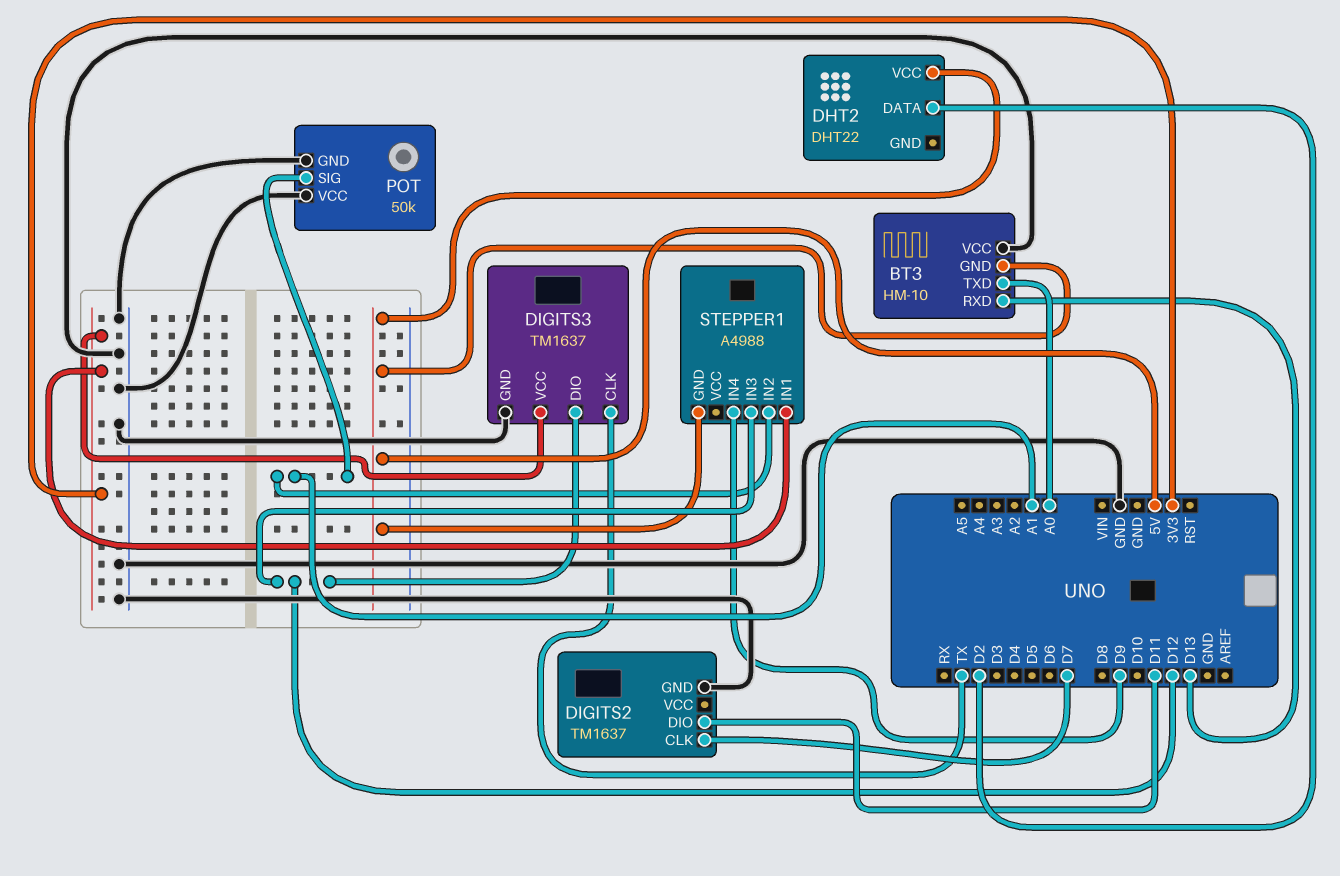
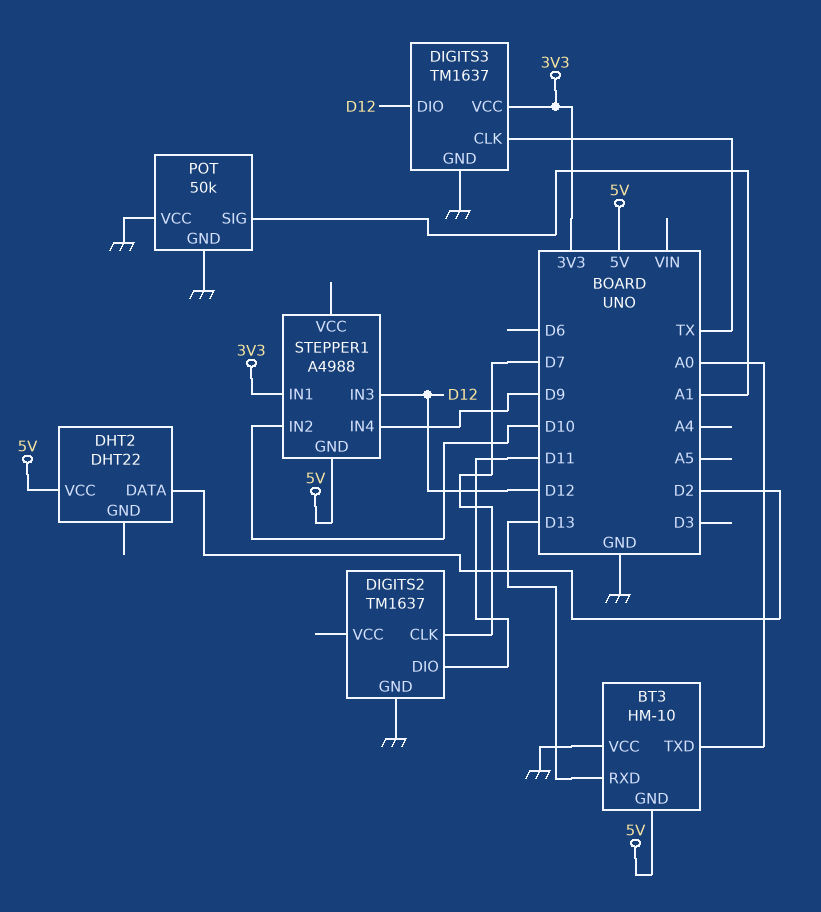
STEPPER1 pin IN2: A1 -> D10

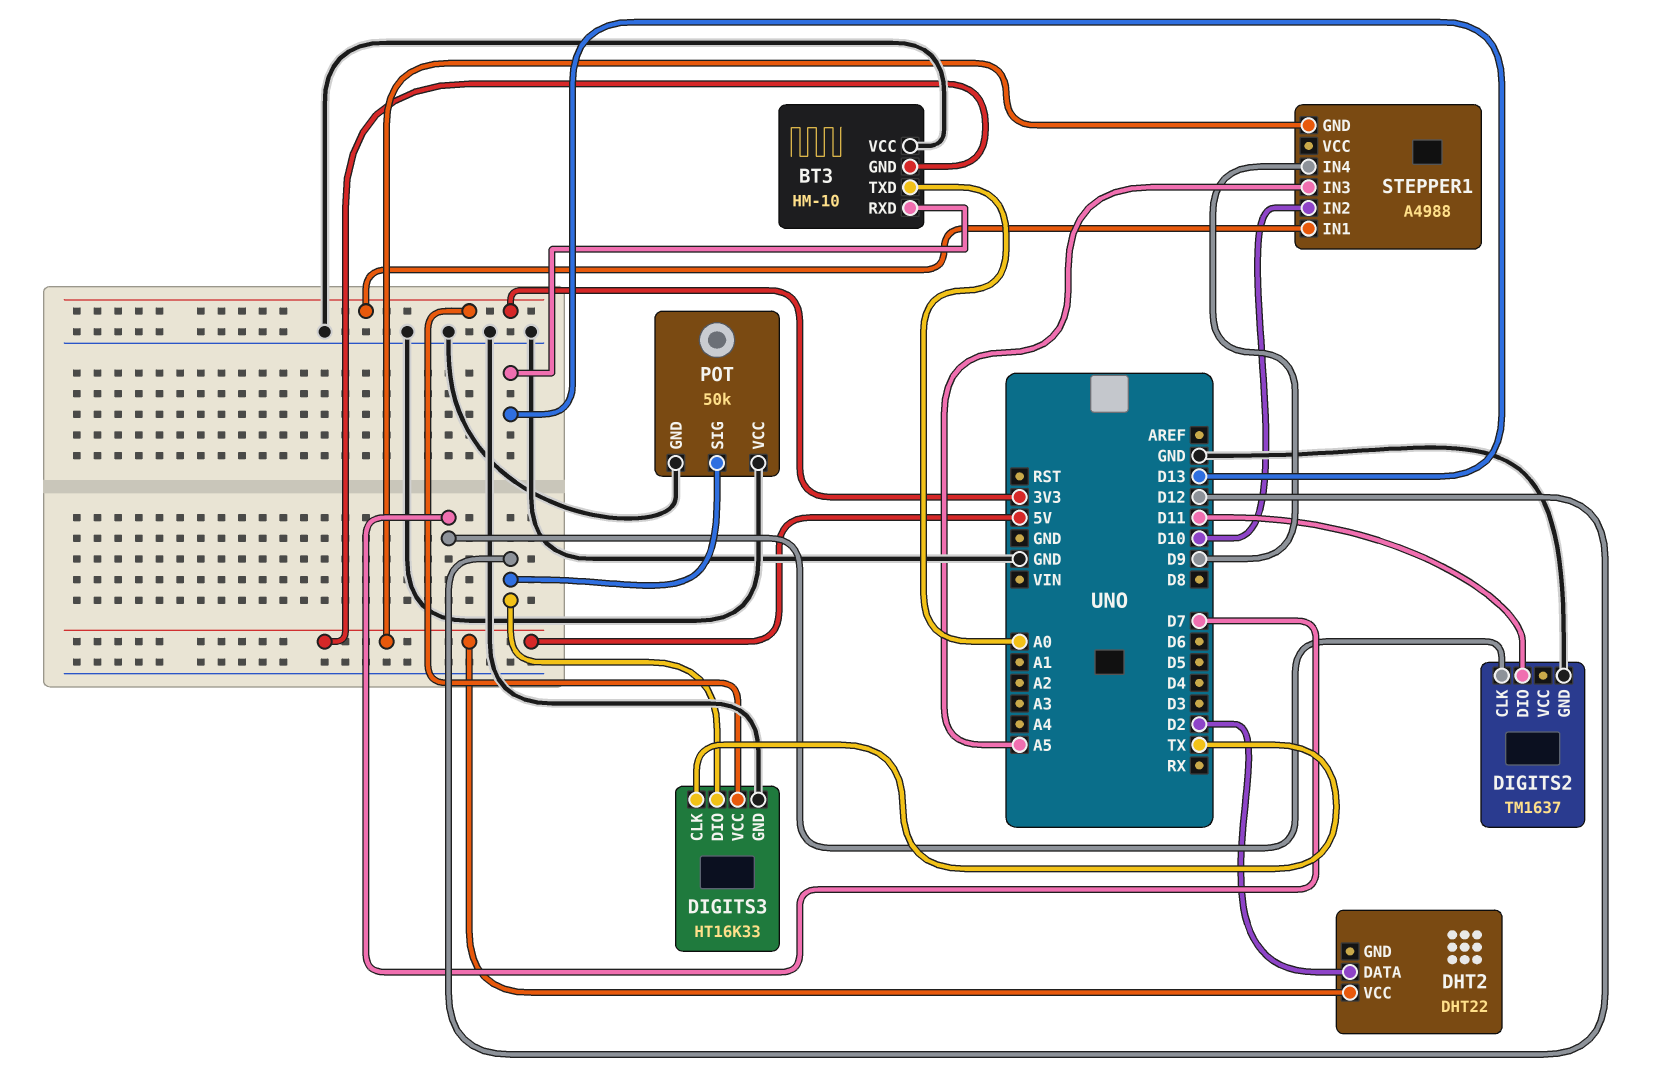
DIGITS3: TM1637 -> HT16K33
POT pin SIG: A1 -> D12
STEPPER1 pin IN3: D12 -> A5

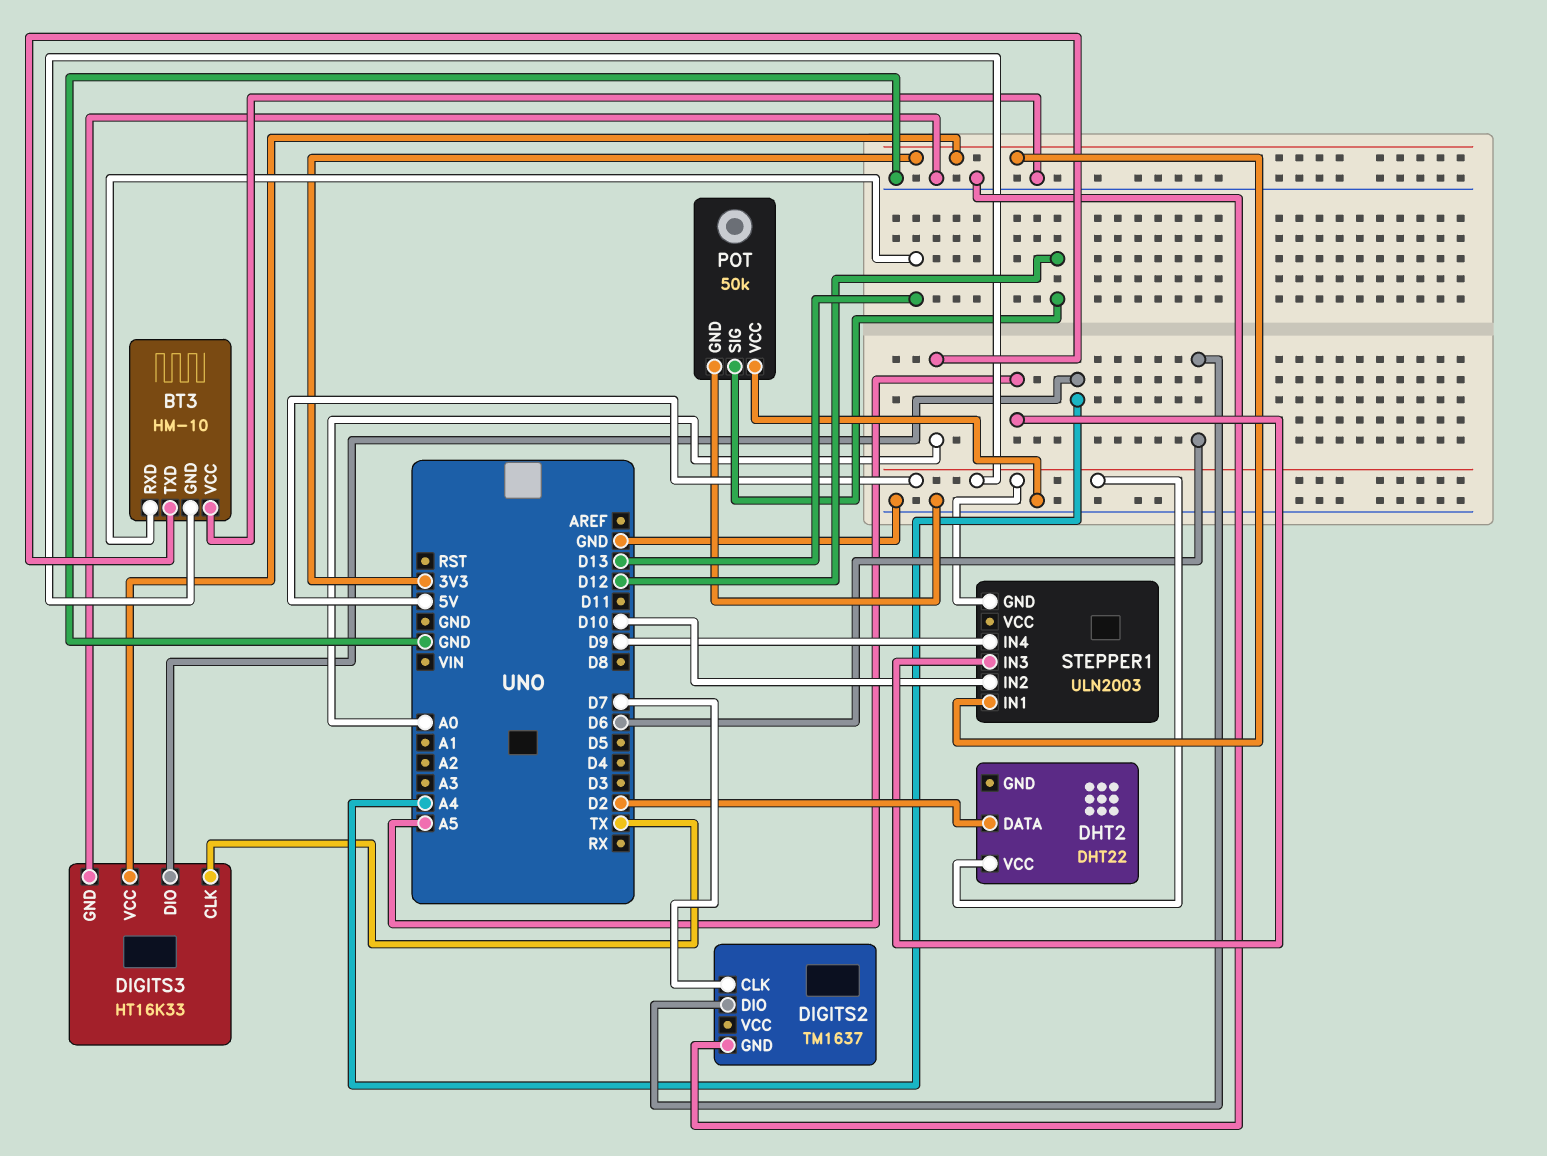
DIGITS2 pin DIO: D11 -> D6
DIGITS3 pin DIO: D12 -> A4
STEPPER1: A4988 -> ULN2003

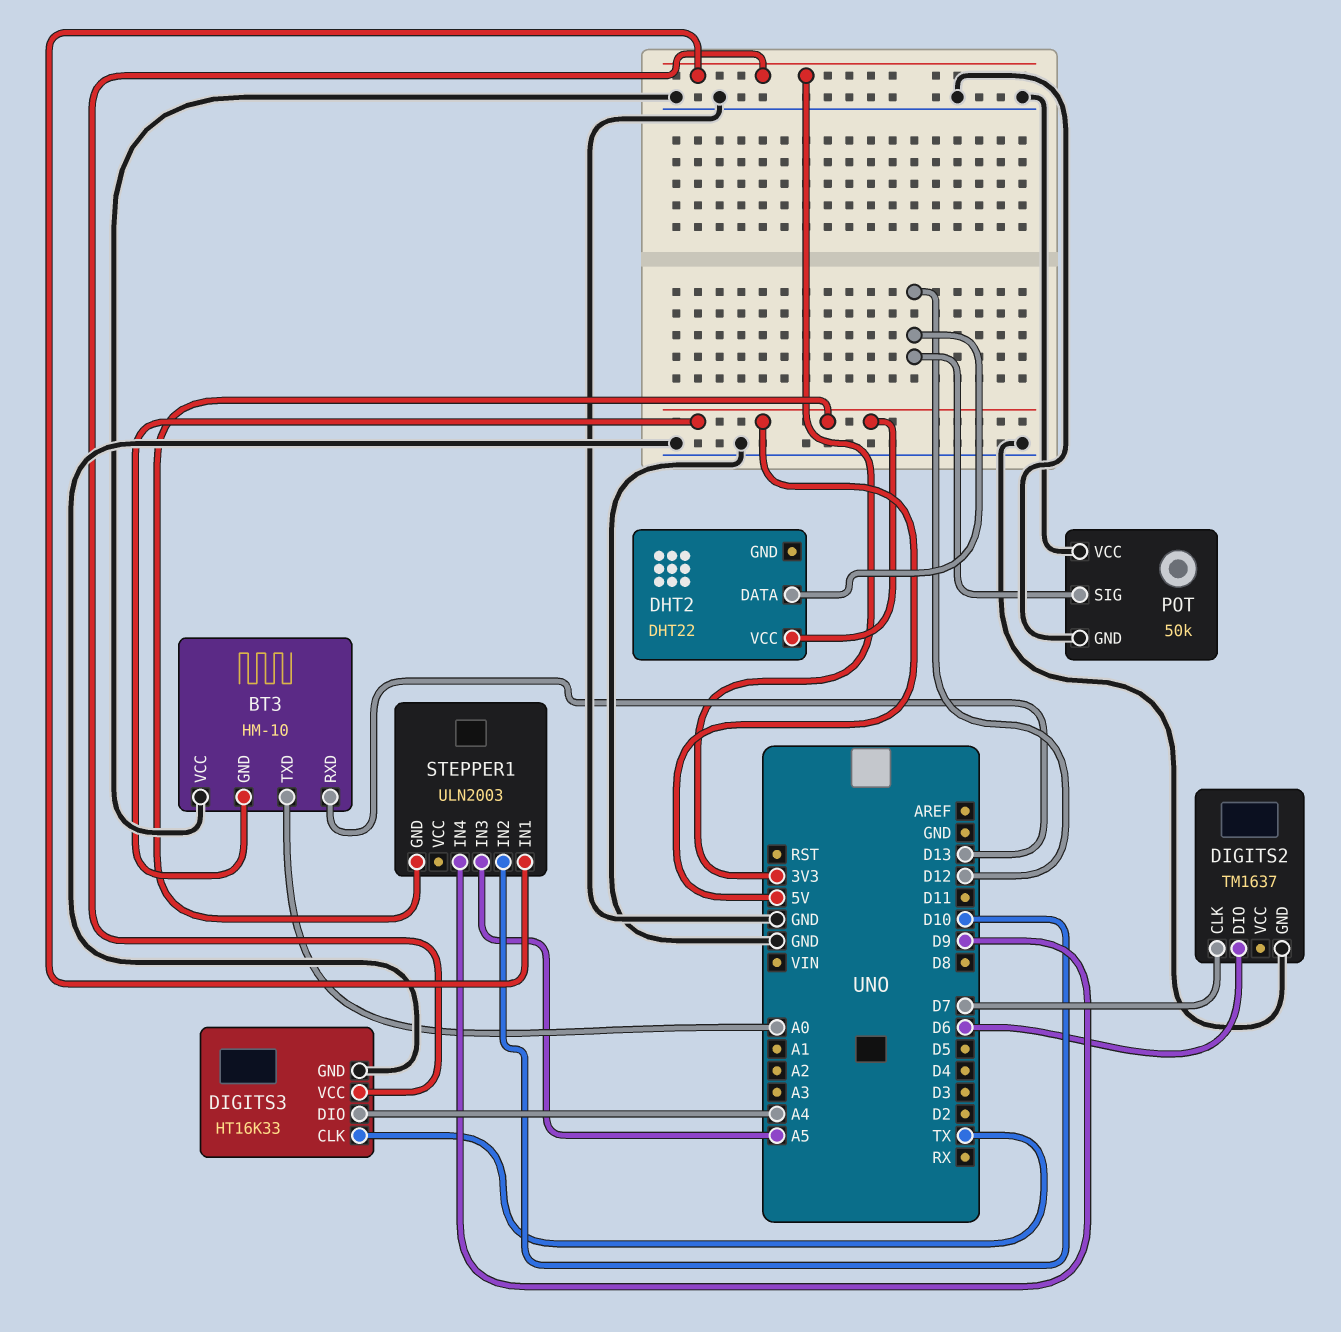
DHT2 pin DATA: D2 -> D12

